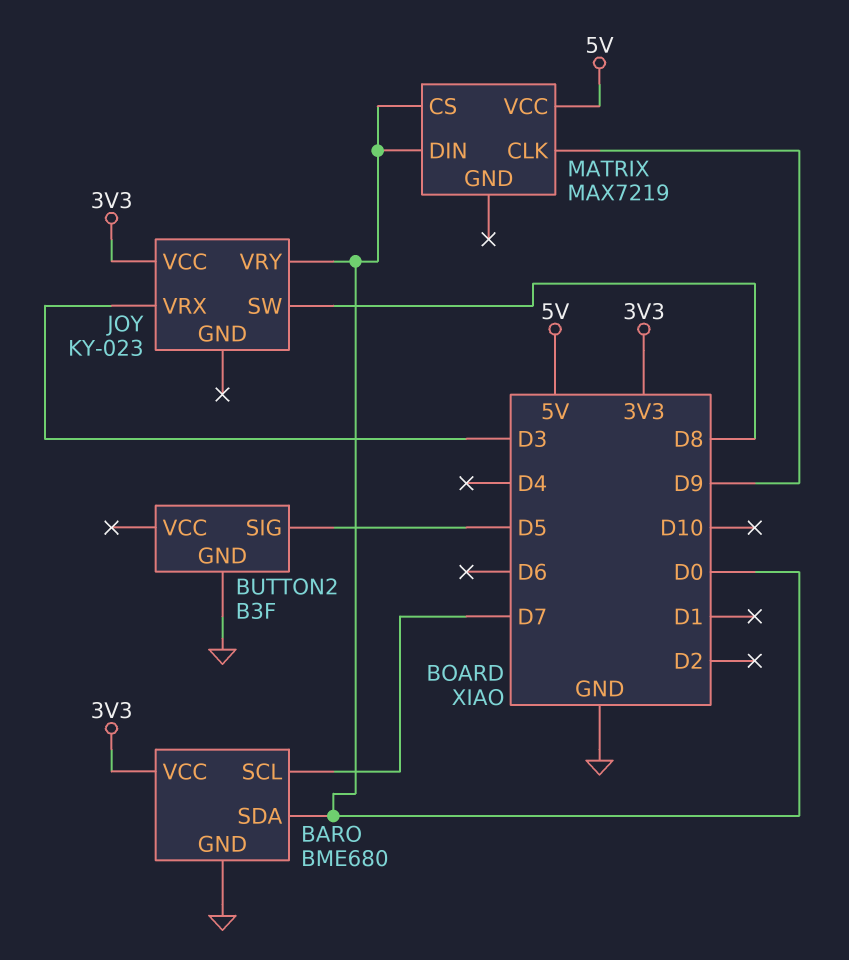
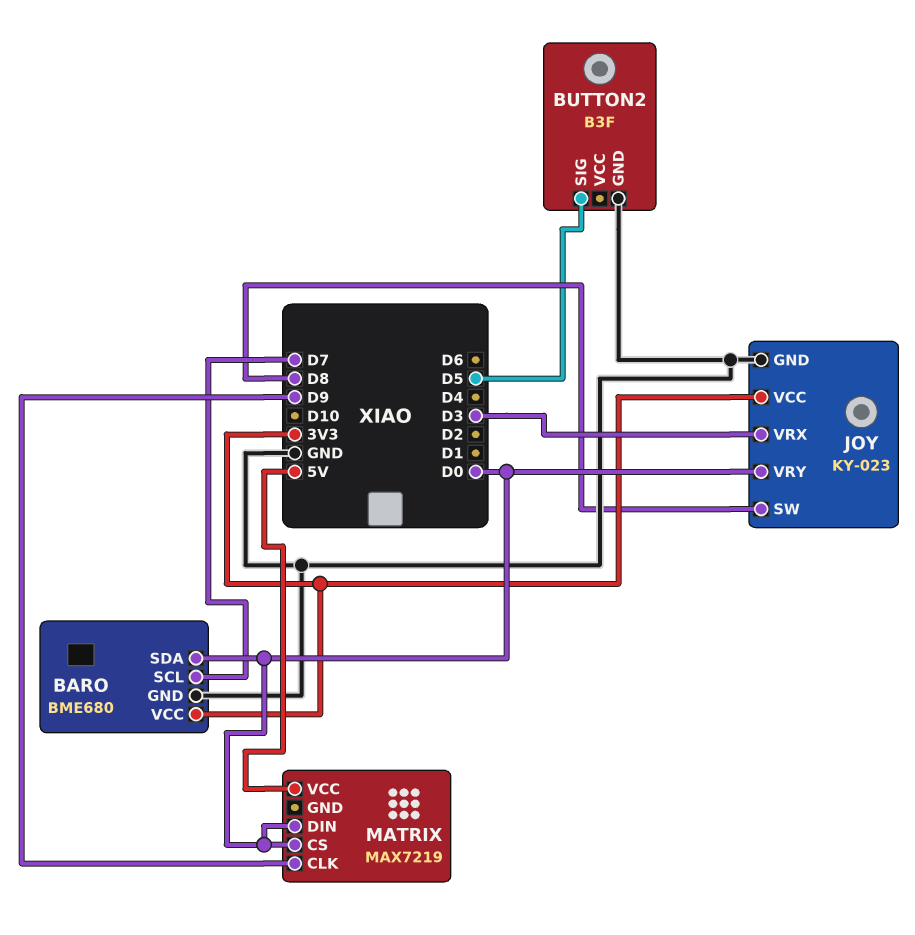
JOY pin GND: none -> GND

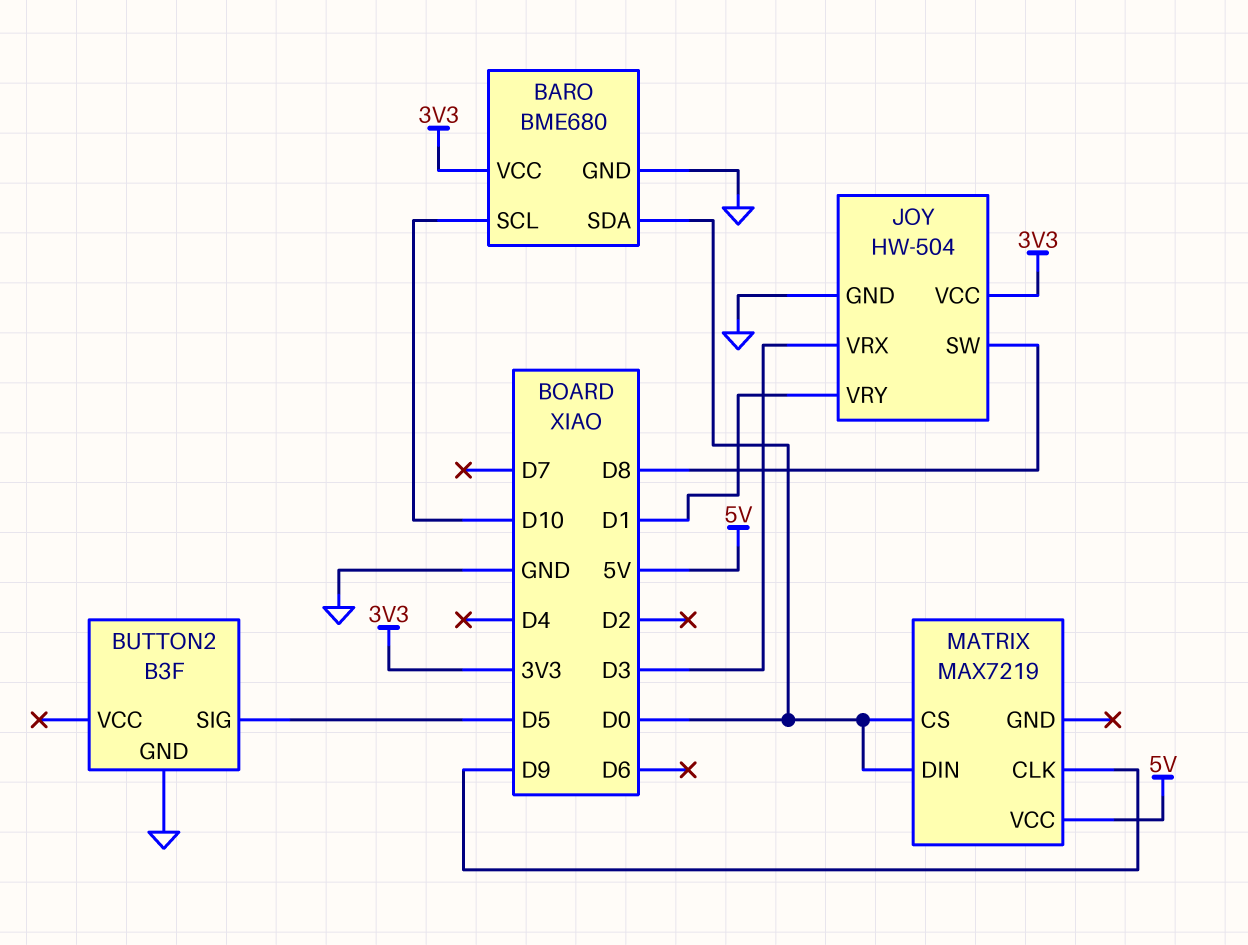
BARO pin SCL: D7 -> D10
JOY: KY-023 -> HW-504
JOY pin VRY: D0 -> D1

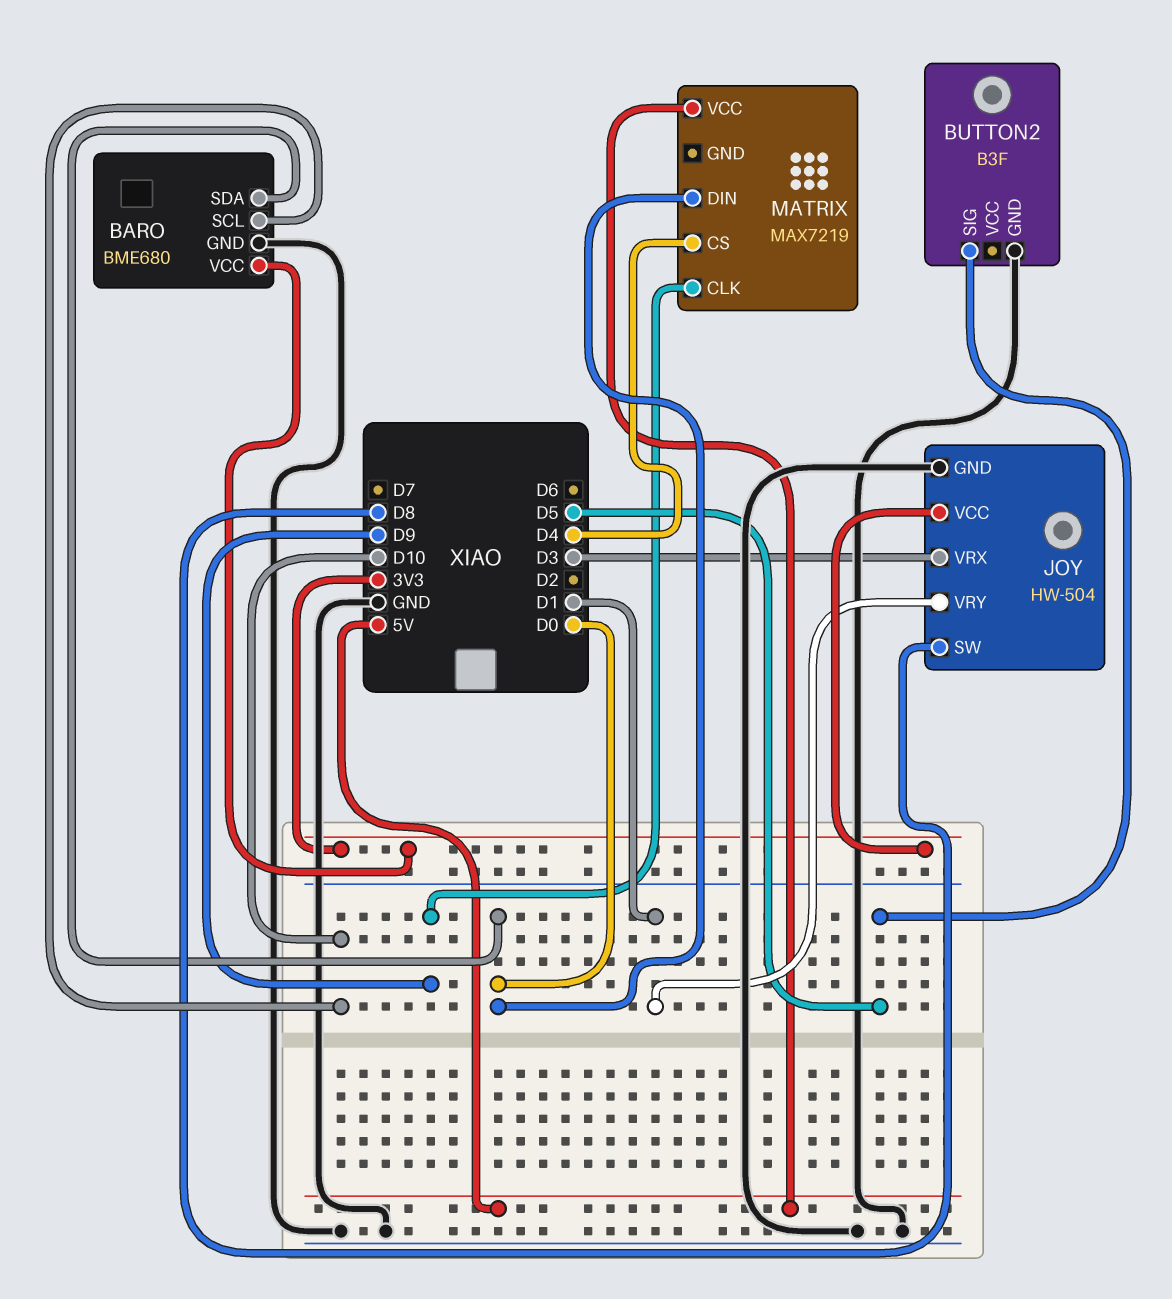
MATRIX pin CS: D0 -> D4

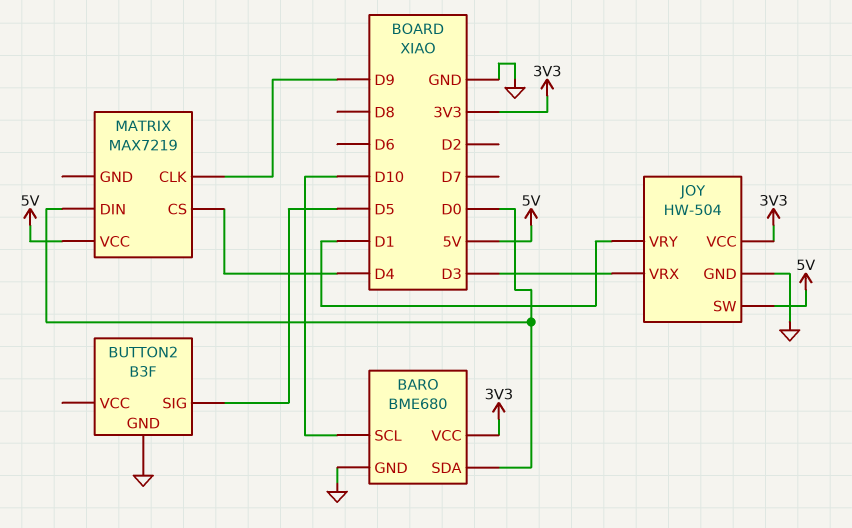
JOY pin SW: D8 -> 5V

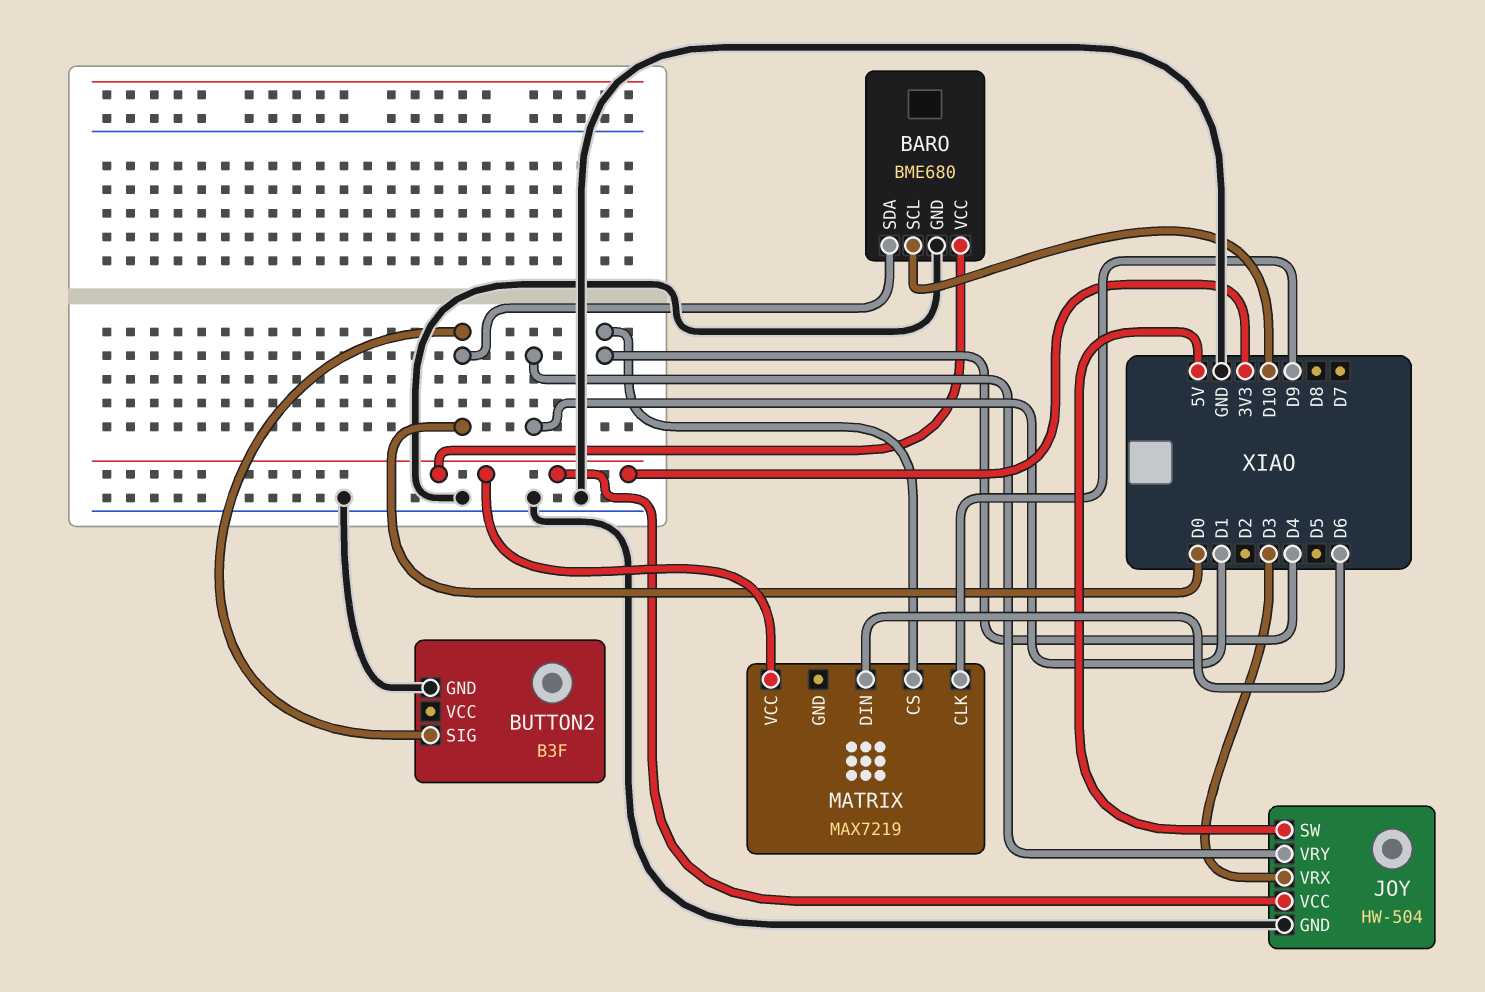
BUTTON2 pin SIG: D5 -> D0
MATRIX pin DIN: D0 -> D6
MATRIX pin VCC: 5V -> 3V3

